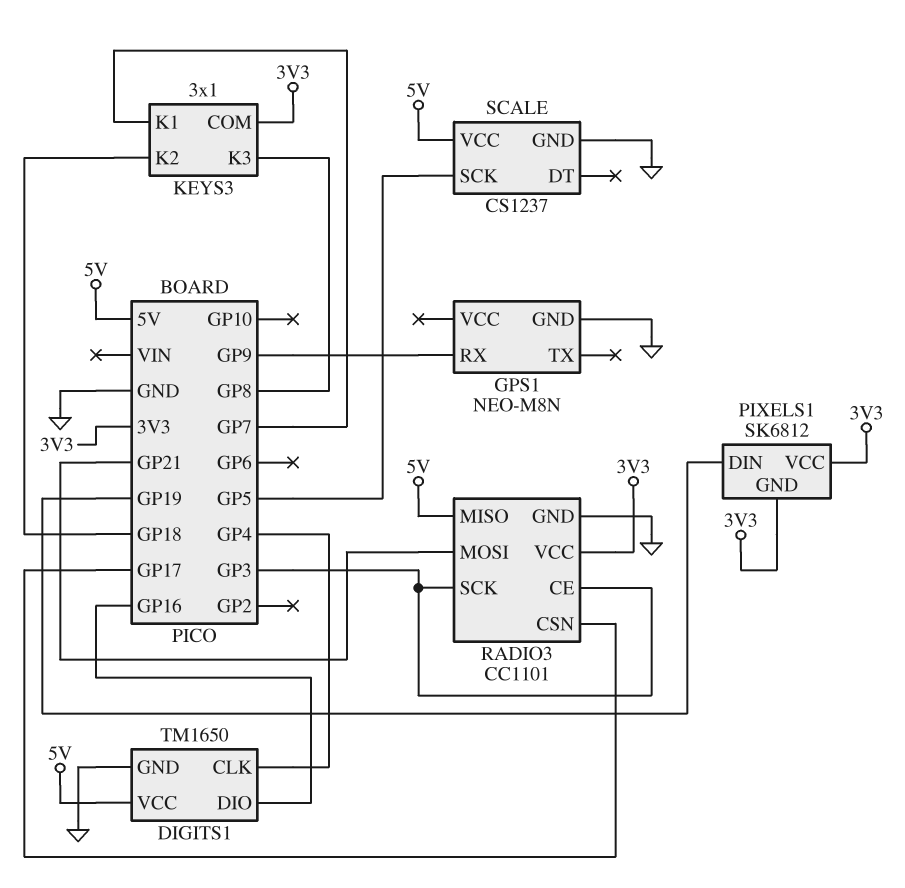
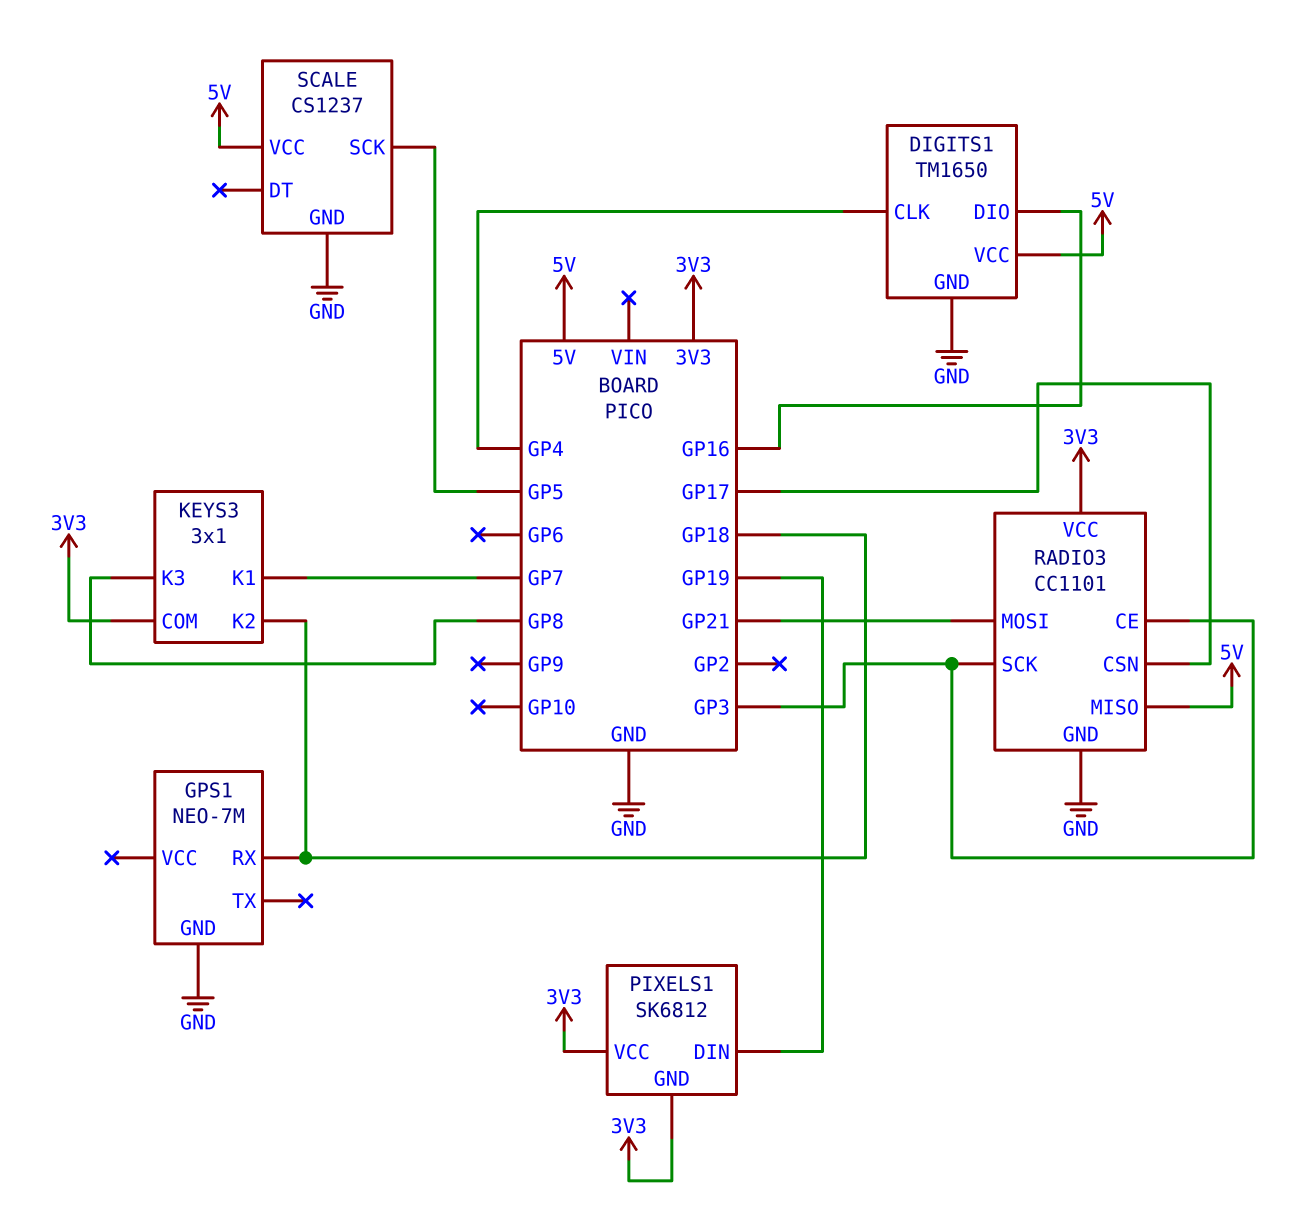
GPS1: NEO-M8N -> NEO-7M
GPS1 pin RX: GP9 -> GP18

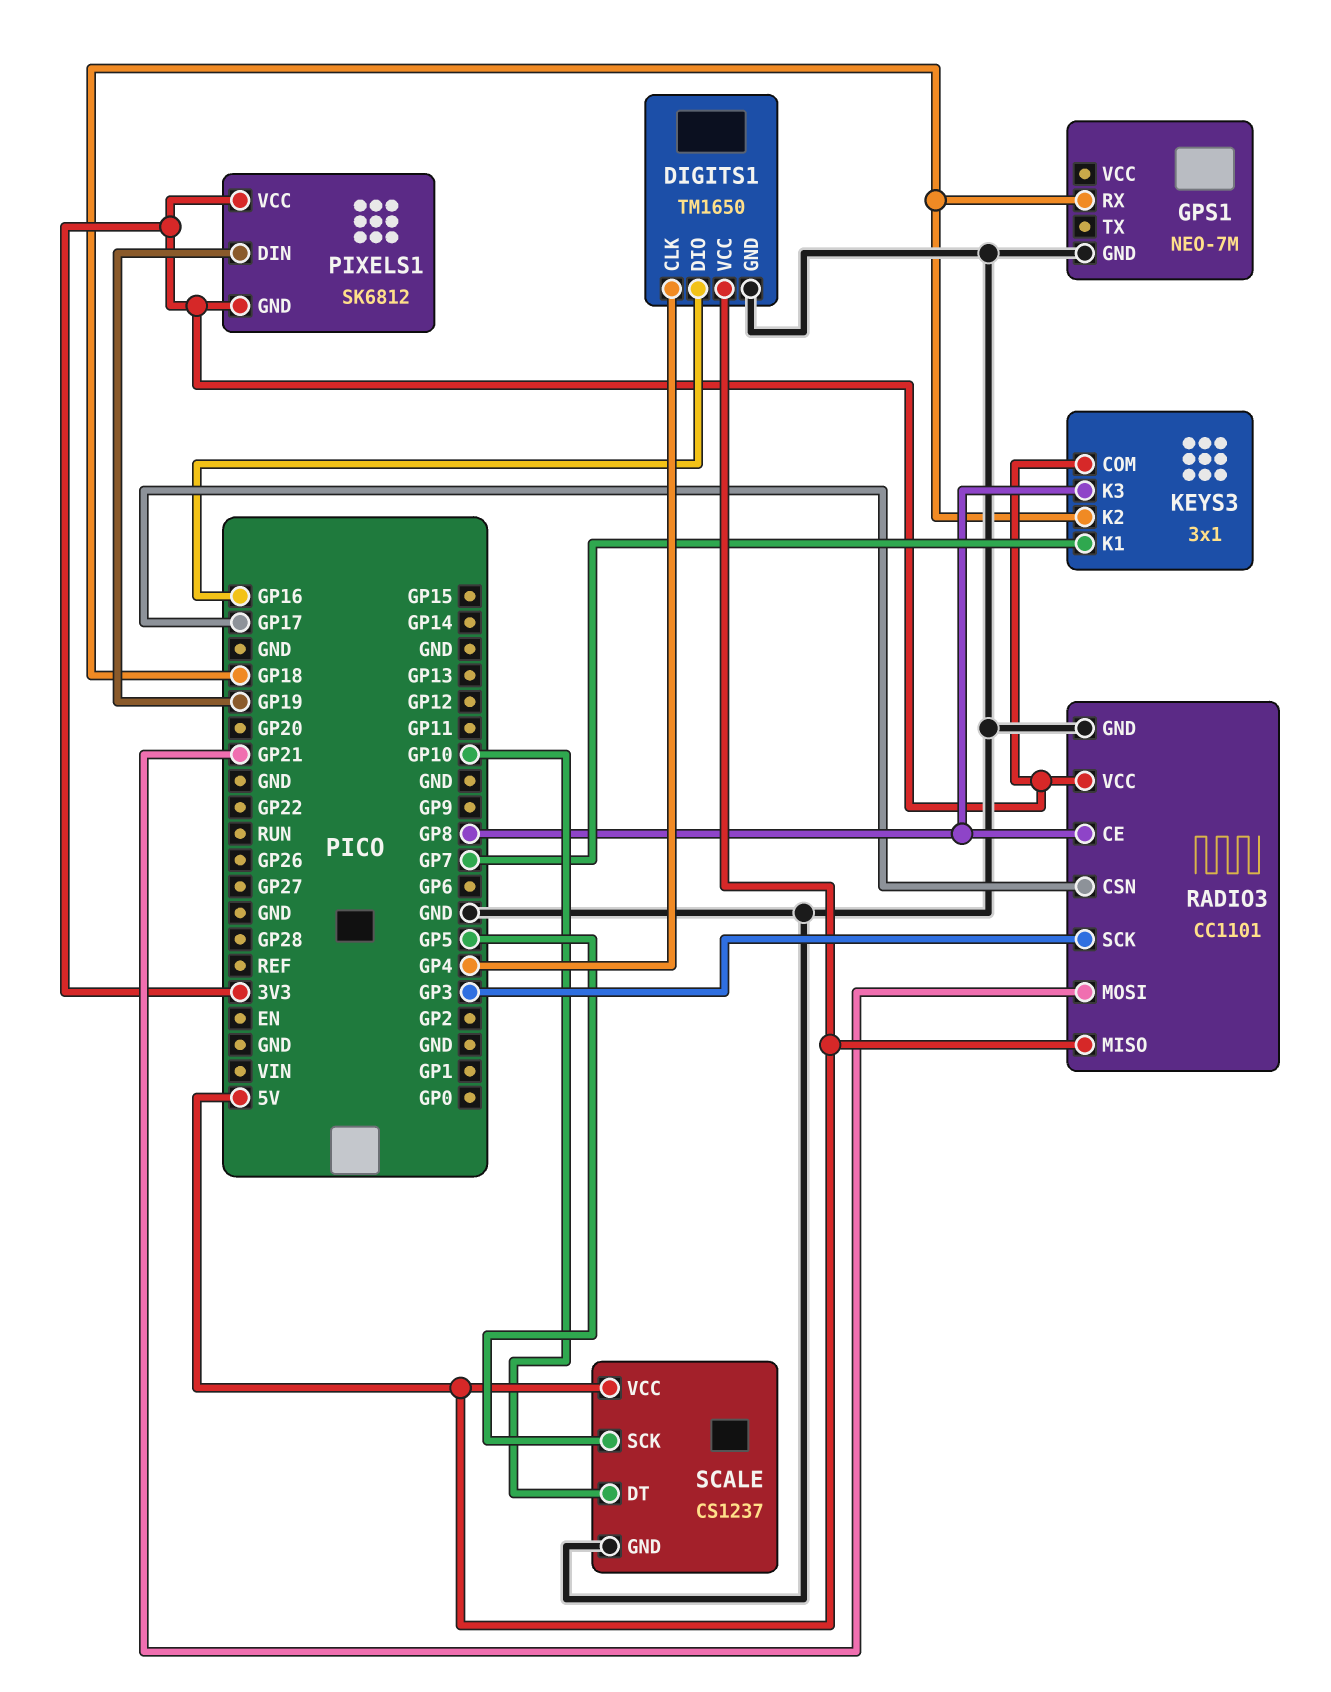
RADIO3 pin CE: GP3 -> GP8
SCALE pin DT: none -> GP10

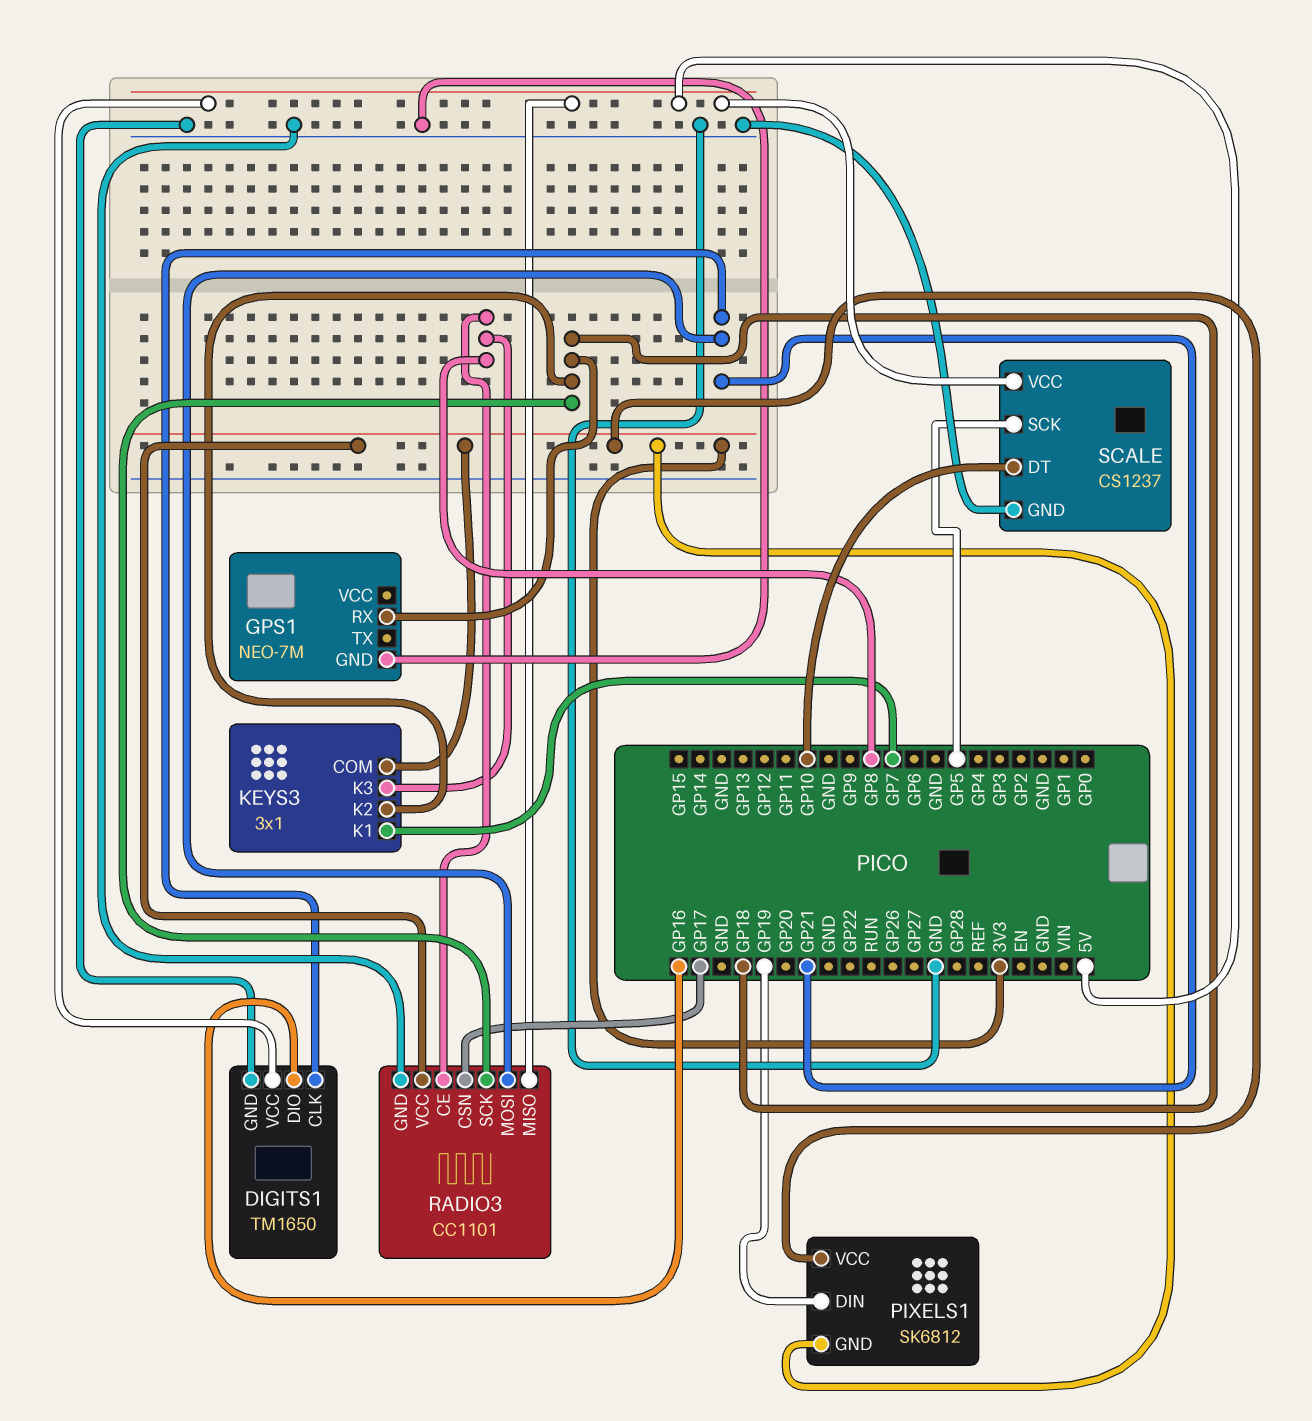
DIGITS1 pin CLK: GP4 -> GP21
RADIO3 pin SCK: GP3 -> GP18

